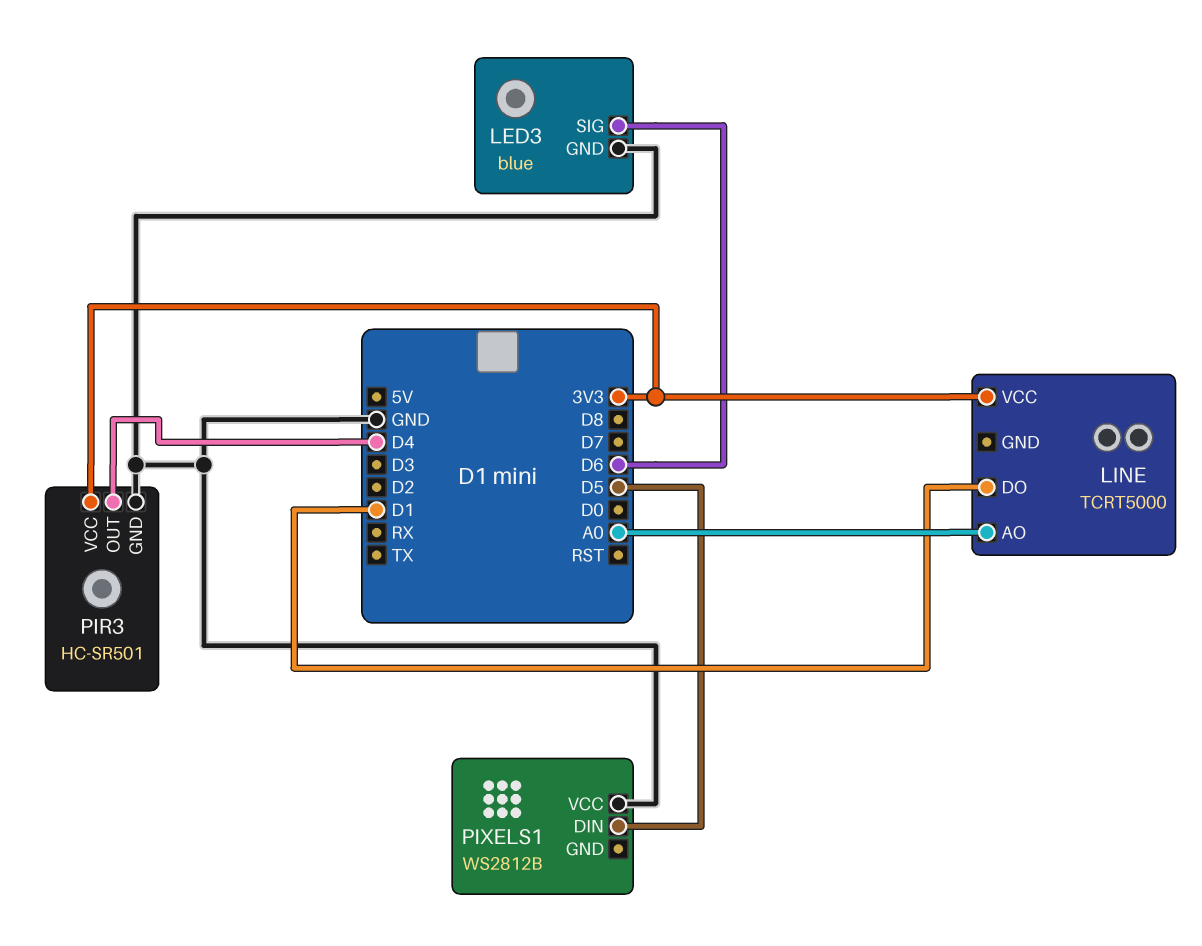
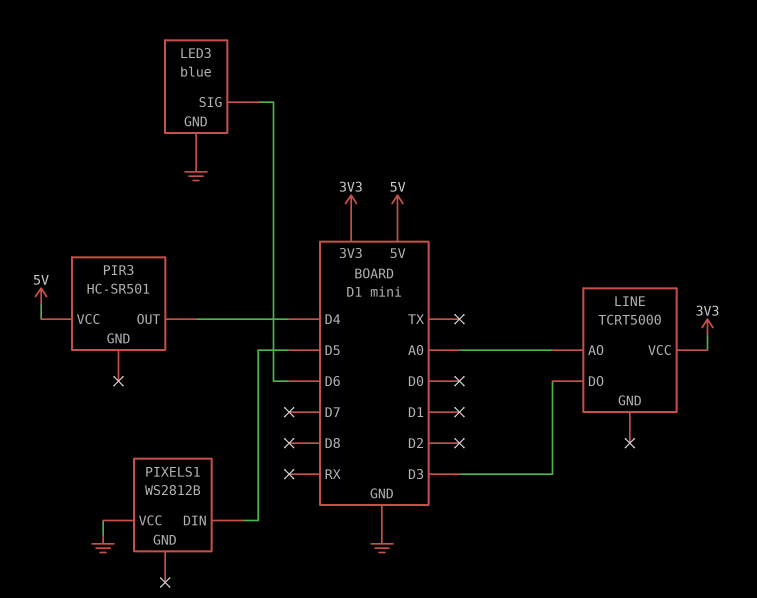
LINE pin DO: D1 -> D3
PIR3 pin GND: GND -> none
PIR3 pin VCC: 3V3 -> 5V

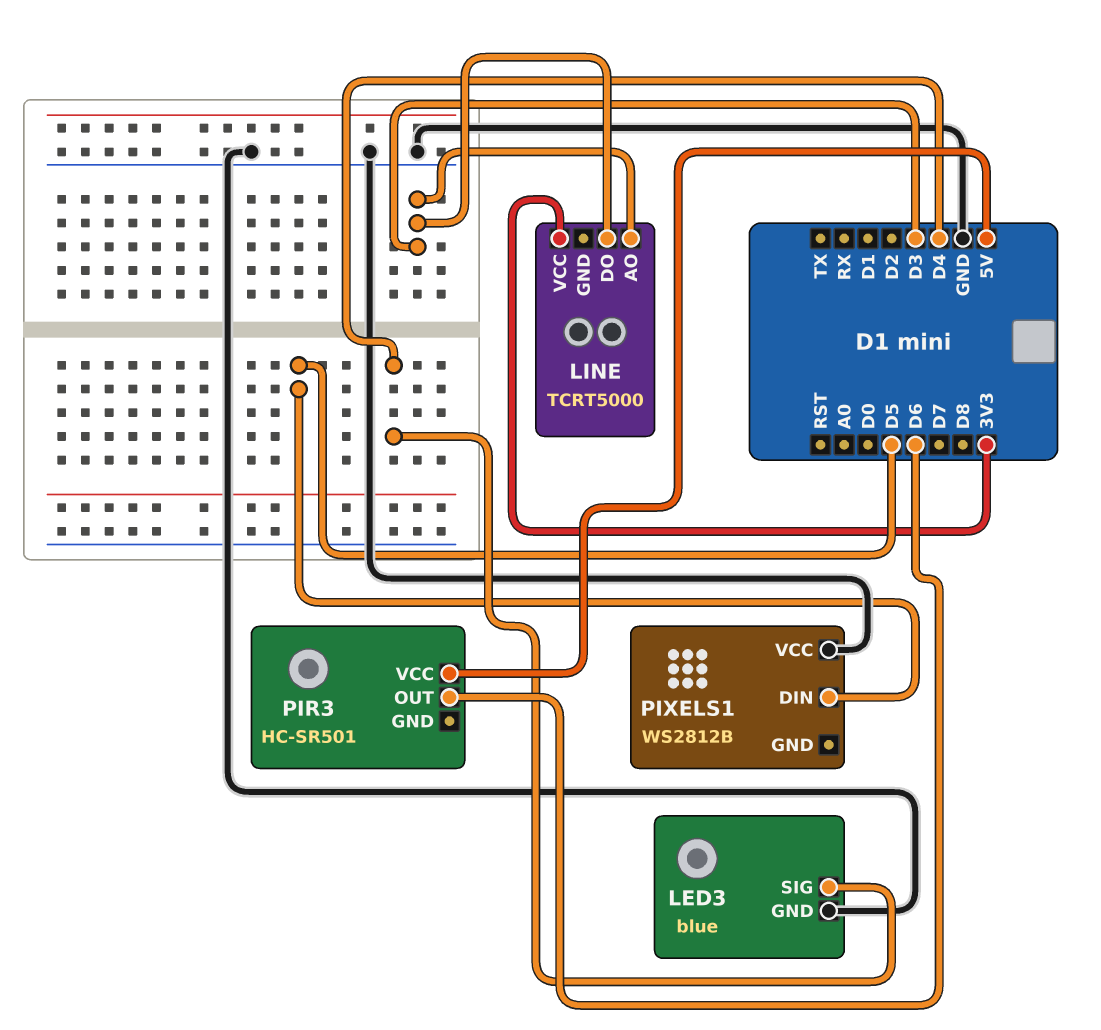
LED3 pin SIG: D6 -> D4
LINE pin AO: A0 -> D3
PIR3 pin OUT: D4 -> D6

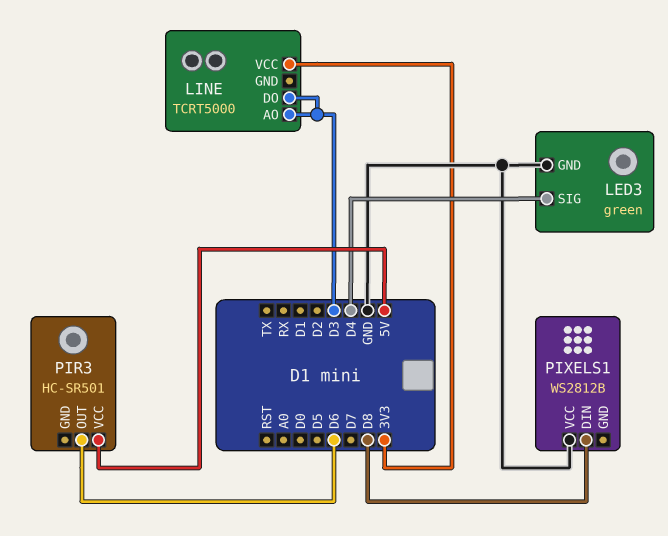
LED3: blue -> green
PIXELS1 pin DIN: D5 -> D8

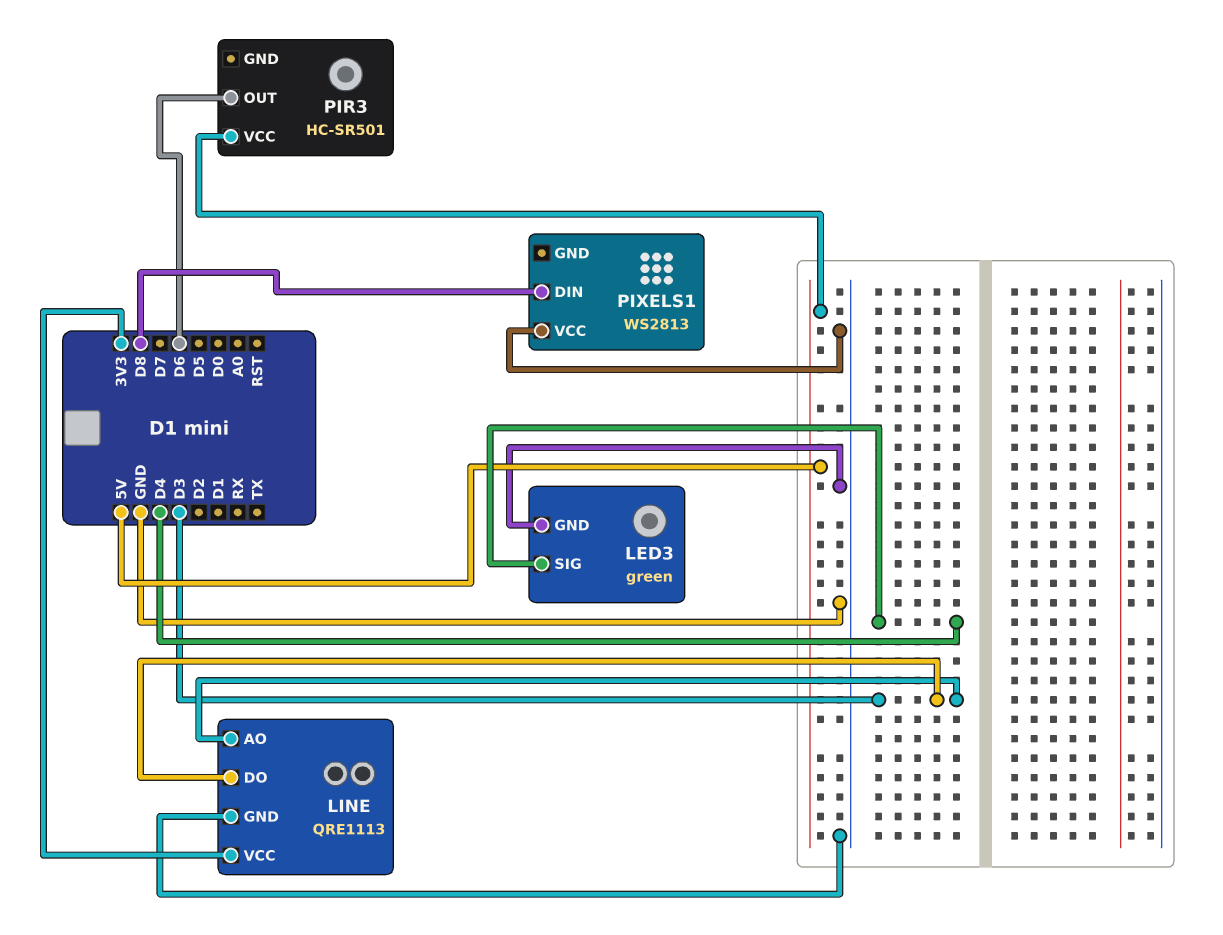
LINE: TCRT5000 -> QRE1113
LINE pin GND: none -> GND
PIXELS1: WS2812B -> WS2813

